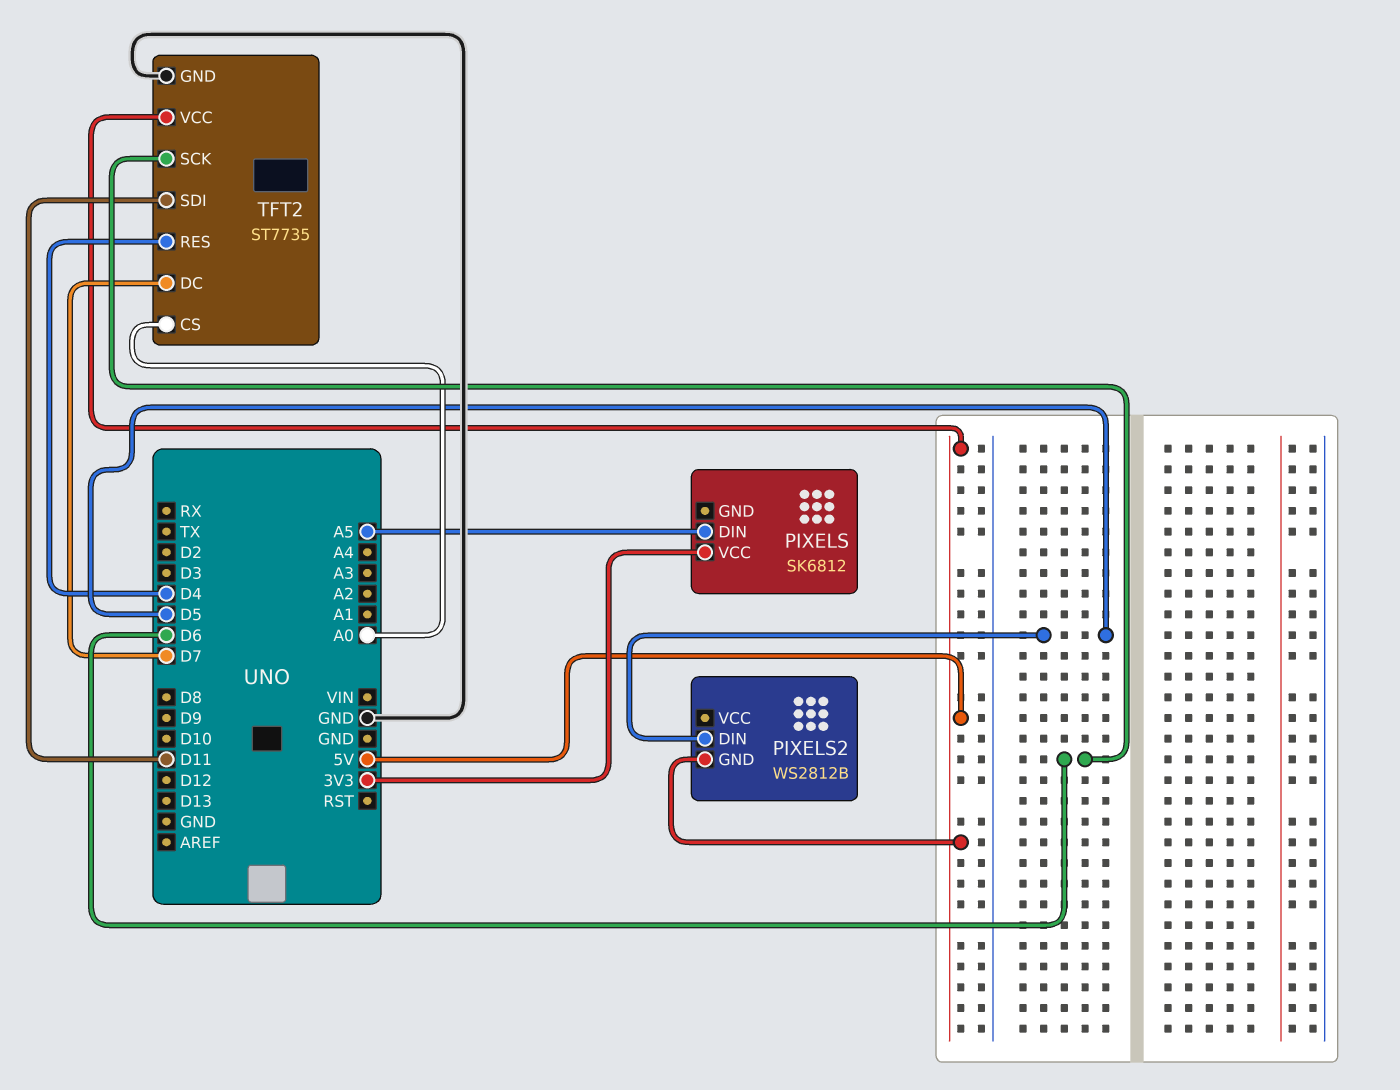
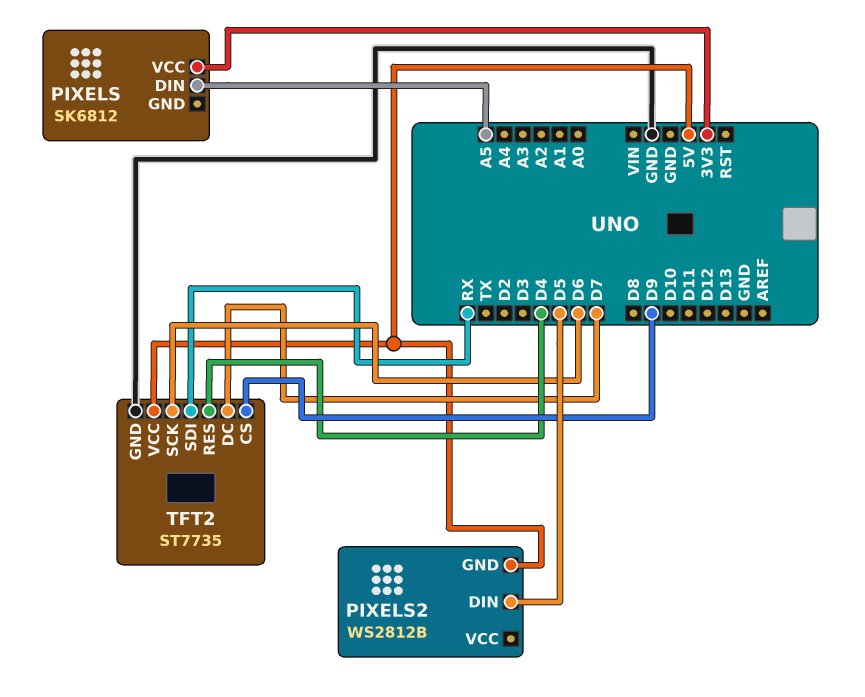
TFT2 pin CS: A0 -> D9
TFT2 pin SDI: D11 -> RX

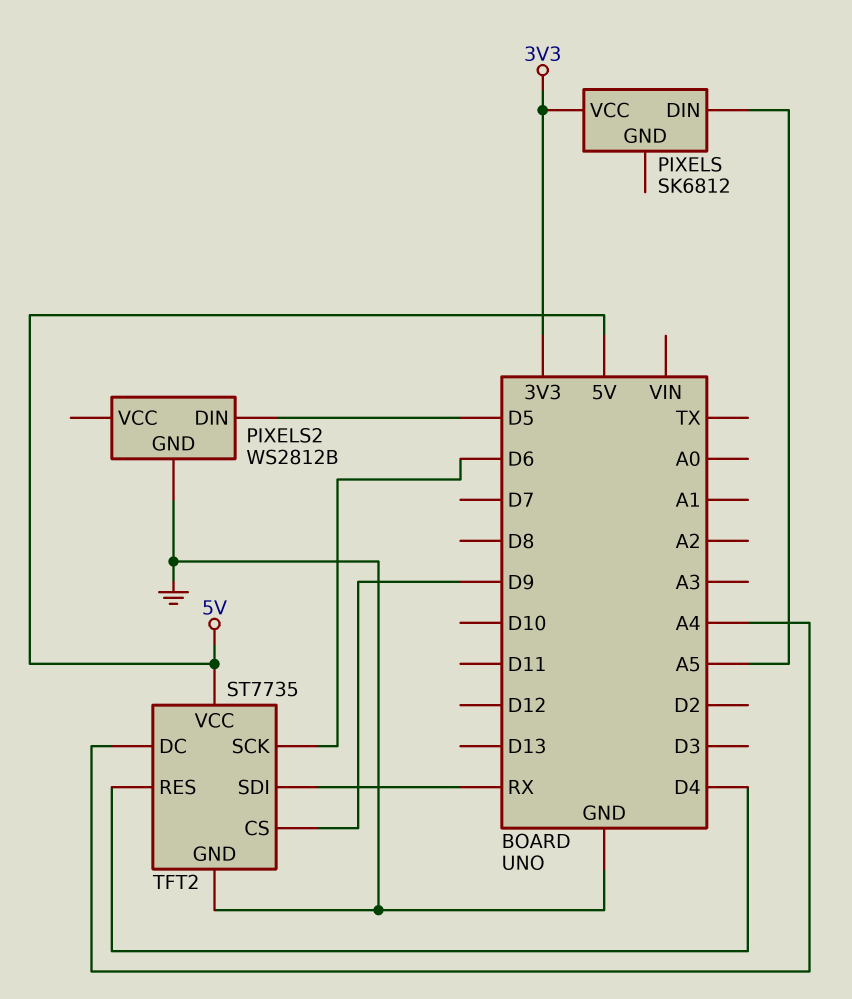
PIXELS2 pin GND: 5V -> GND
TFT2 pin DC: D7 -> A4

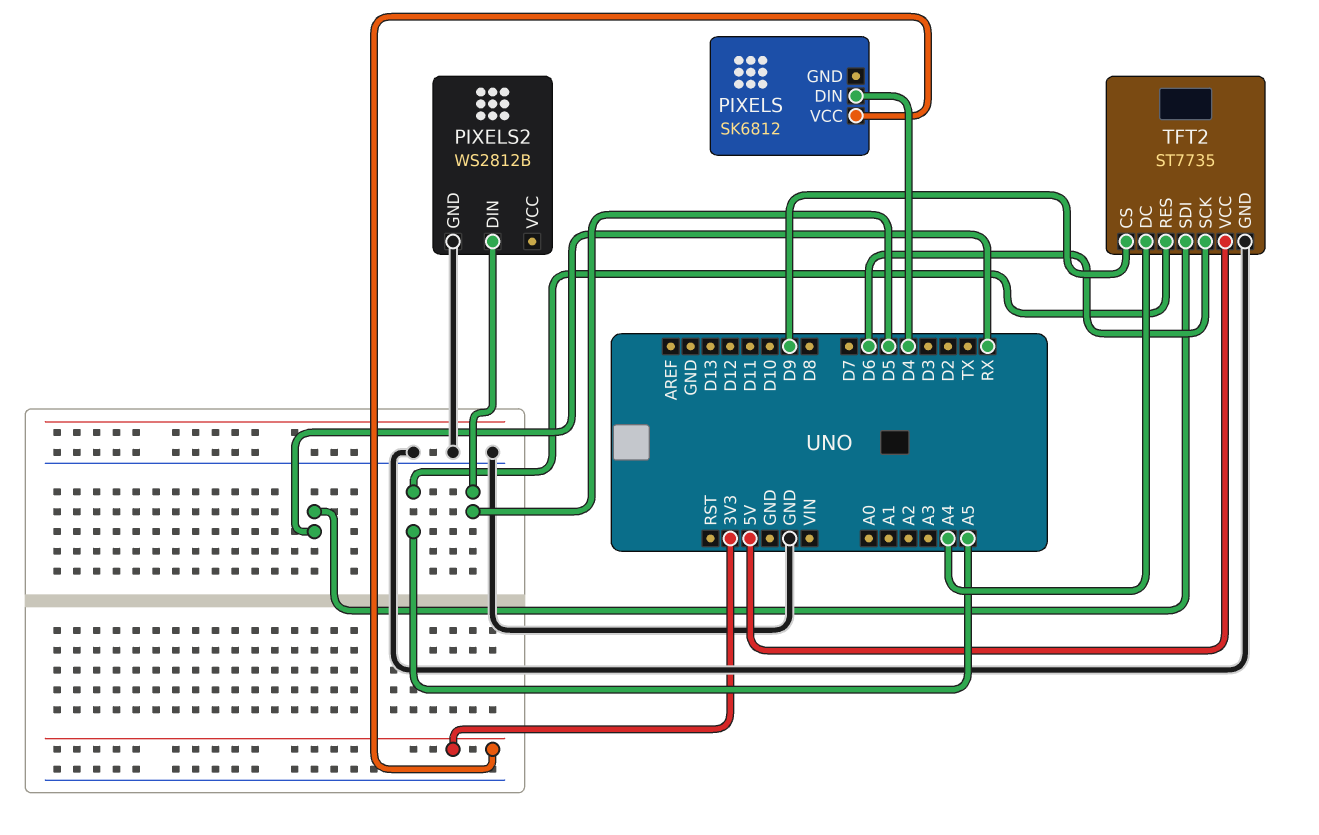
PIXELS pin DIN: A5 -> D4
TFT2 pin RES: D4 -> A5

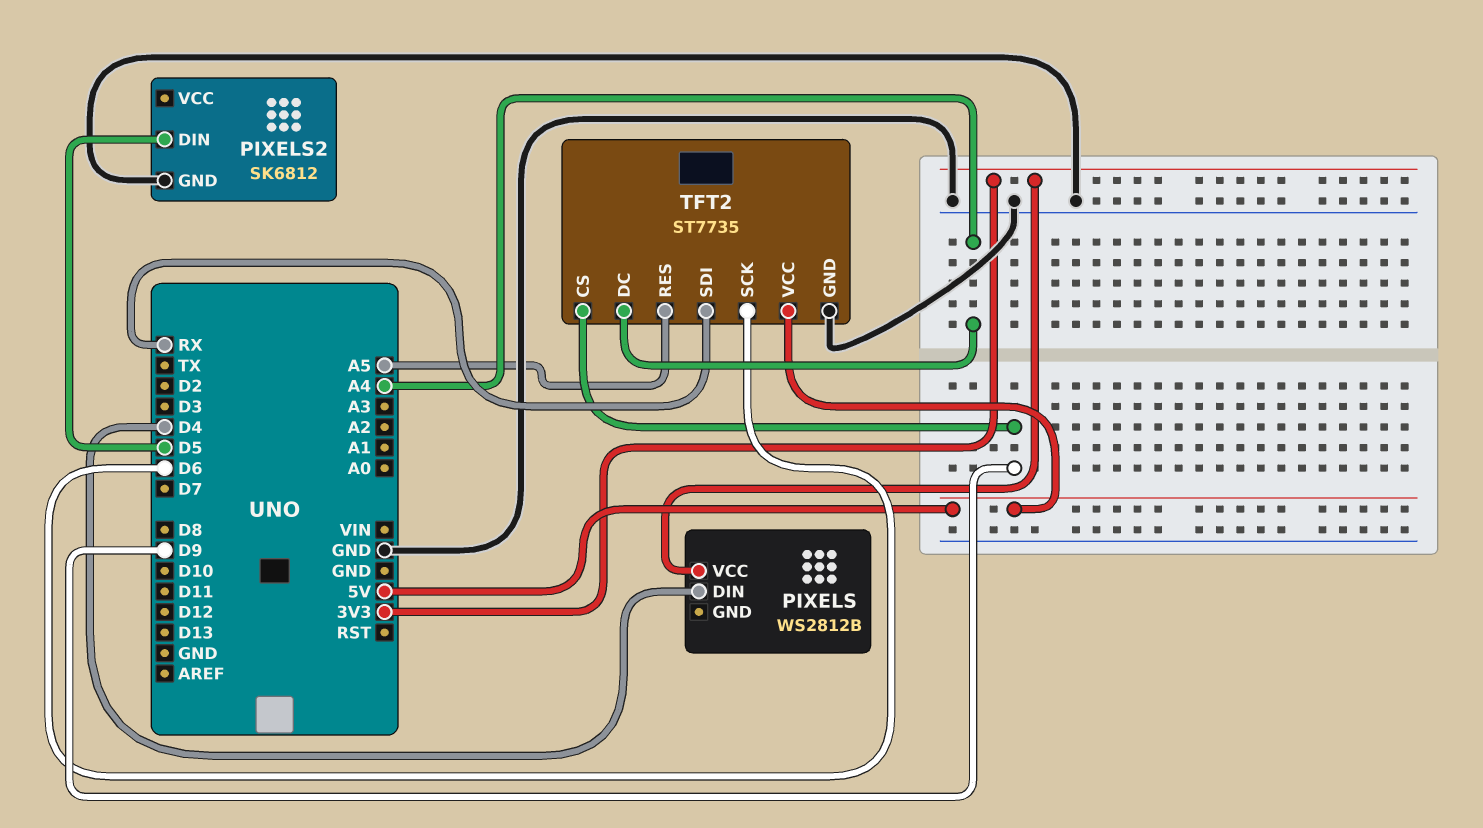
PIXELS: SK6812 -> WS2812B
PIXELS2: WS2812B -> SK6812

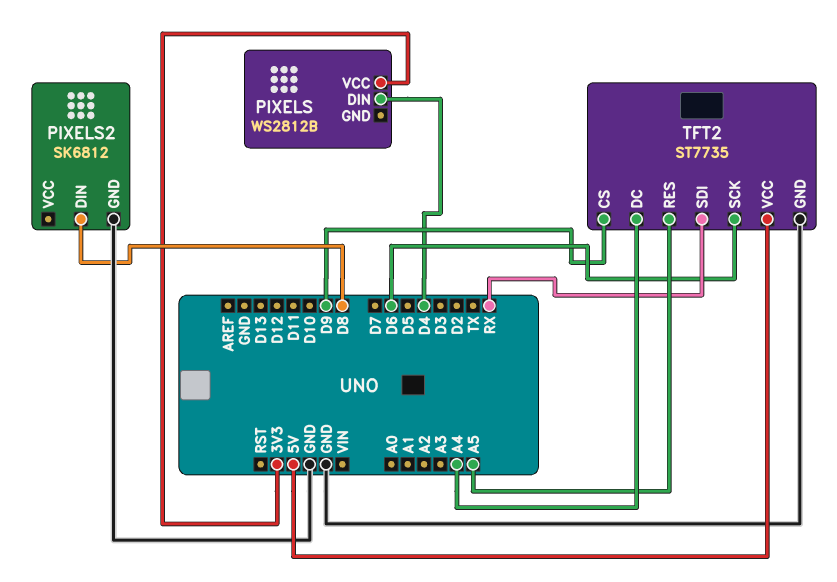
PIXELS2 pin DIN: D5 -> D8

